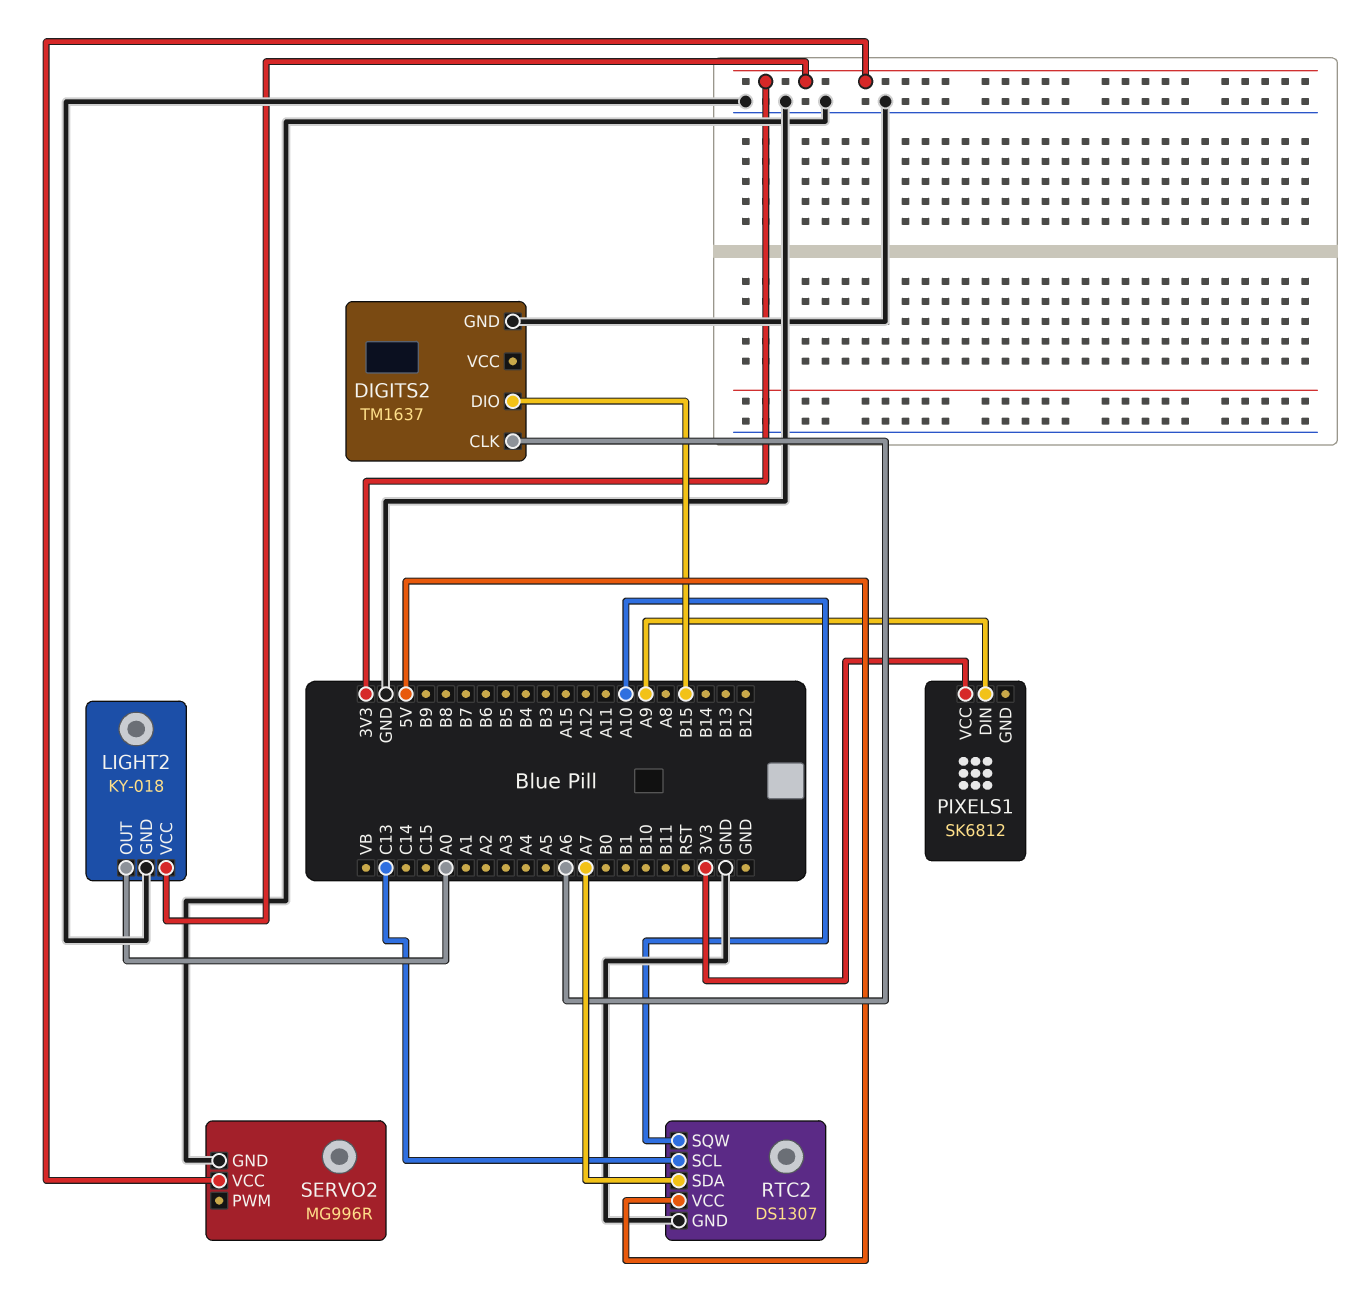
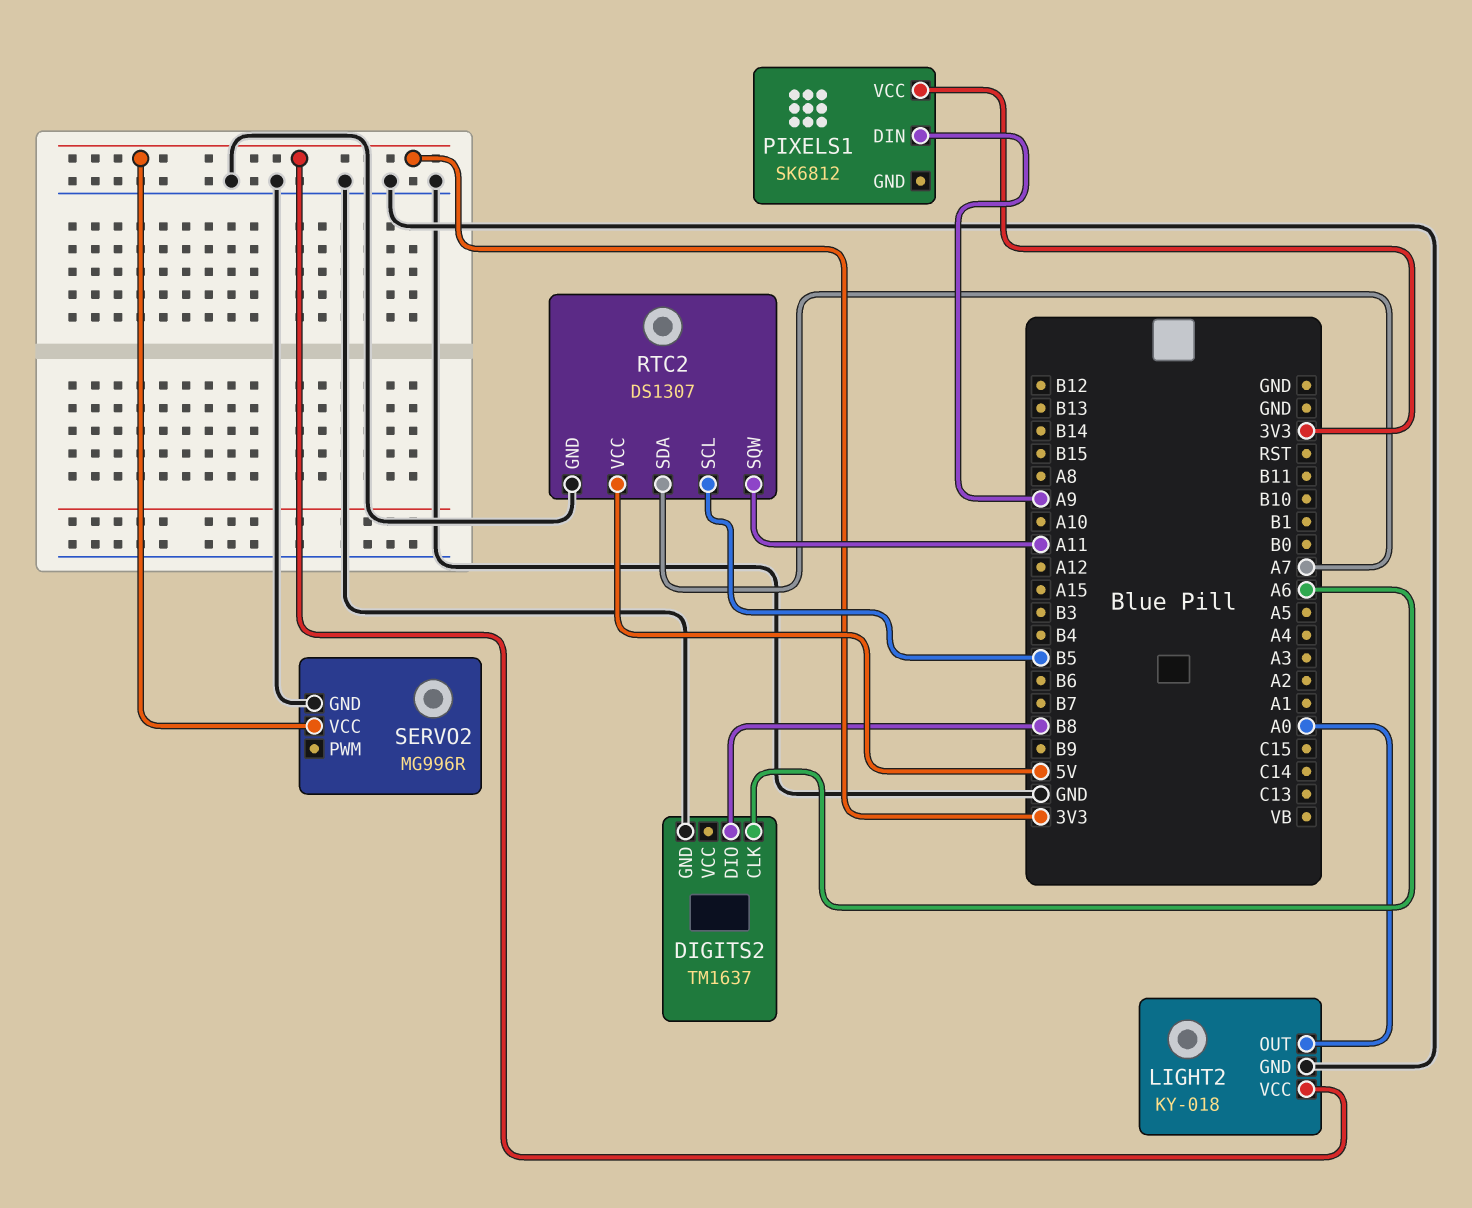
DIGITS2 pin DIO: B15 -> B8
RTC2 pin SCL: C13 -> B5
RTC2 pin SQW: A10 -> A11

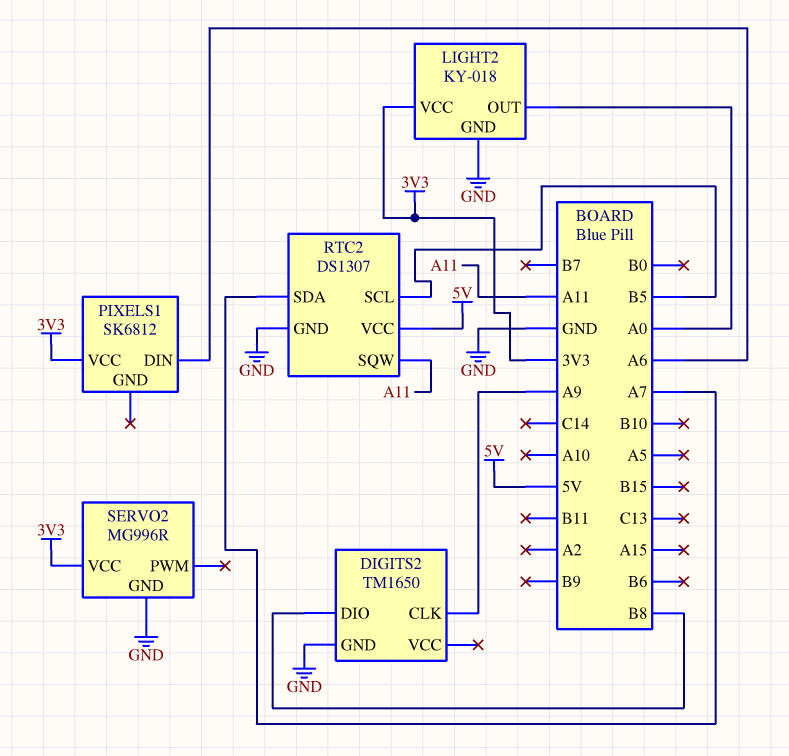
DIGITS2: TM1637 -> TM1650
DIGITS2 pin CLK: A6 -> A9
PIXELS1 pin DIN: A9 -> A6

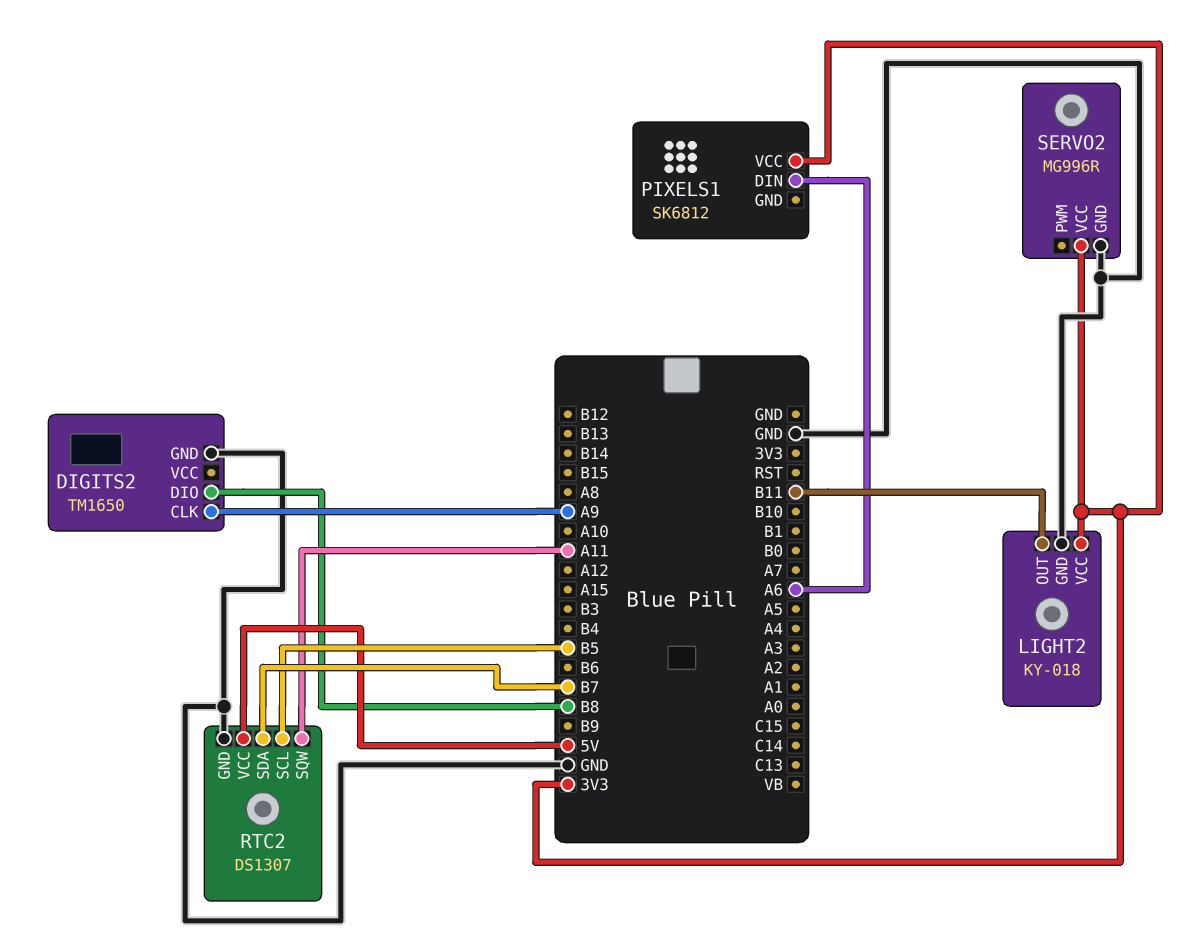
LIGHT2 pin OUT: A0 -> B11
RTC2 pin SDA: A7 -> B7

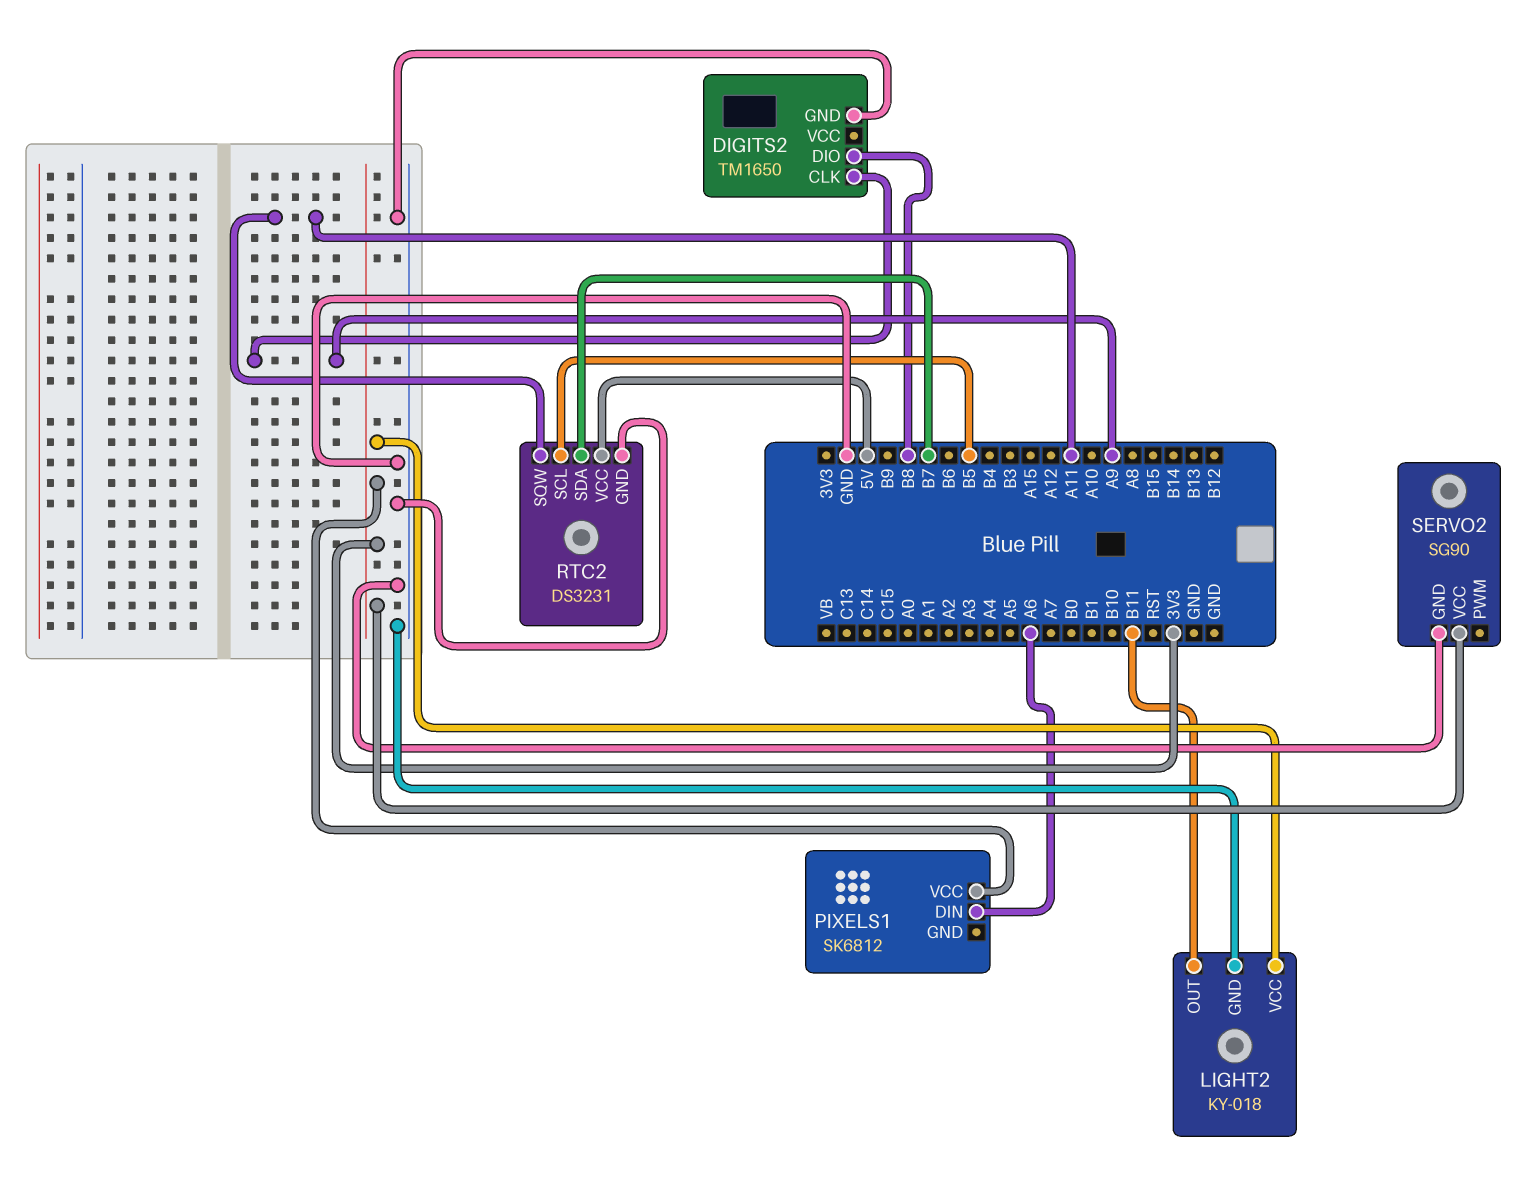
RTC2: DS1307 -> DS3231
SERVO2: MG996R -> SG90

